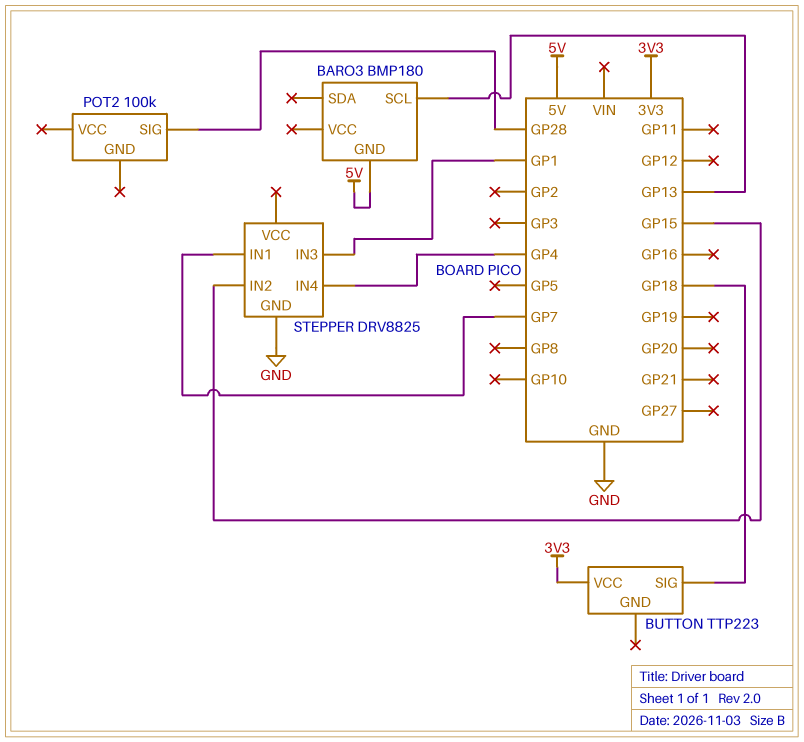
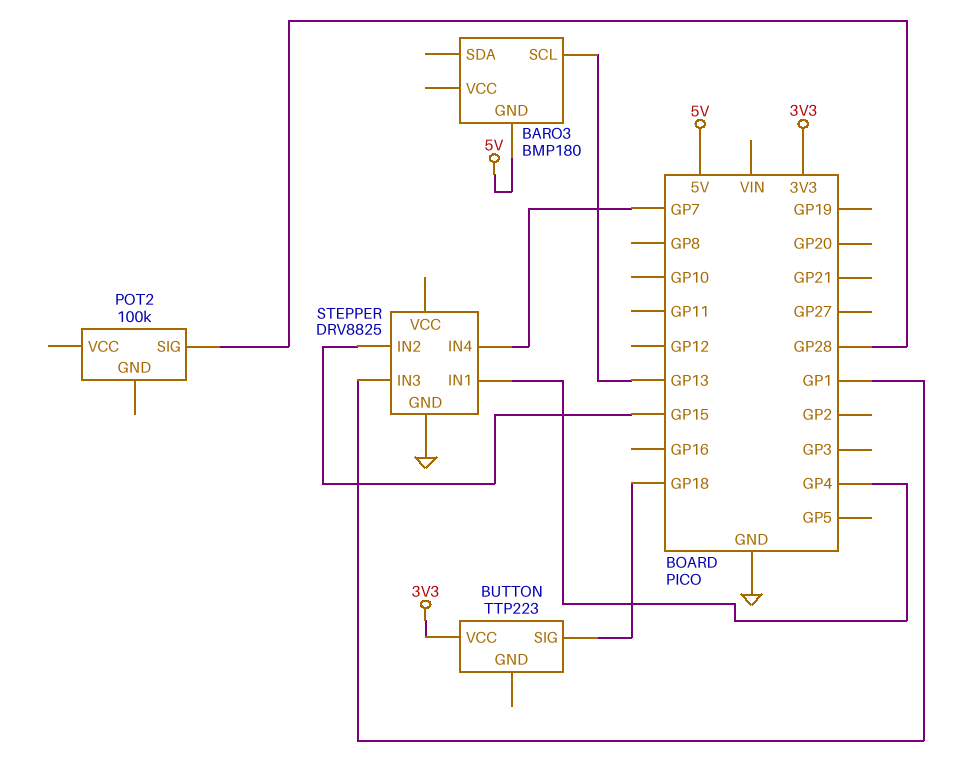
STEPPER pin IN1: GP7 -> GP4
STEPPER pin IN4: GP4 -> GP7

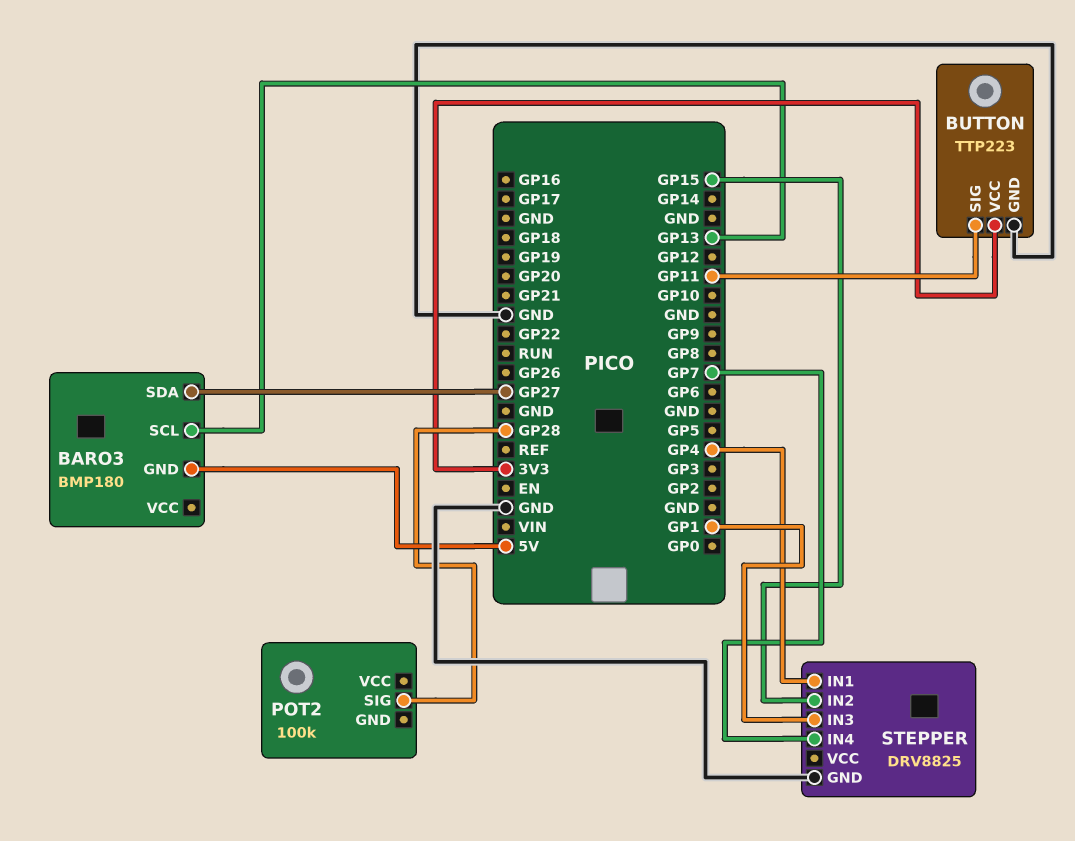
BARO3 pin SDA: none -> GP27
BUTTON pin GND: none -> GND
BUTTON pin SIG: GP18 -> GP11

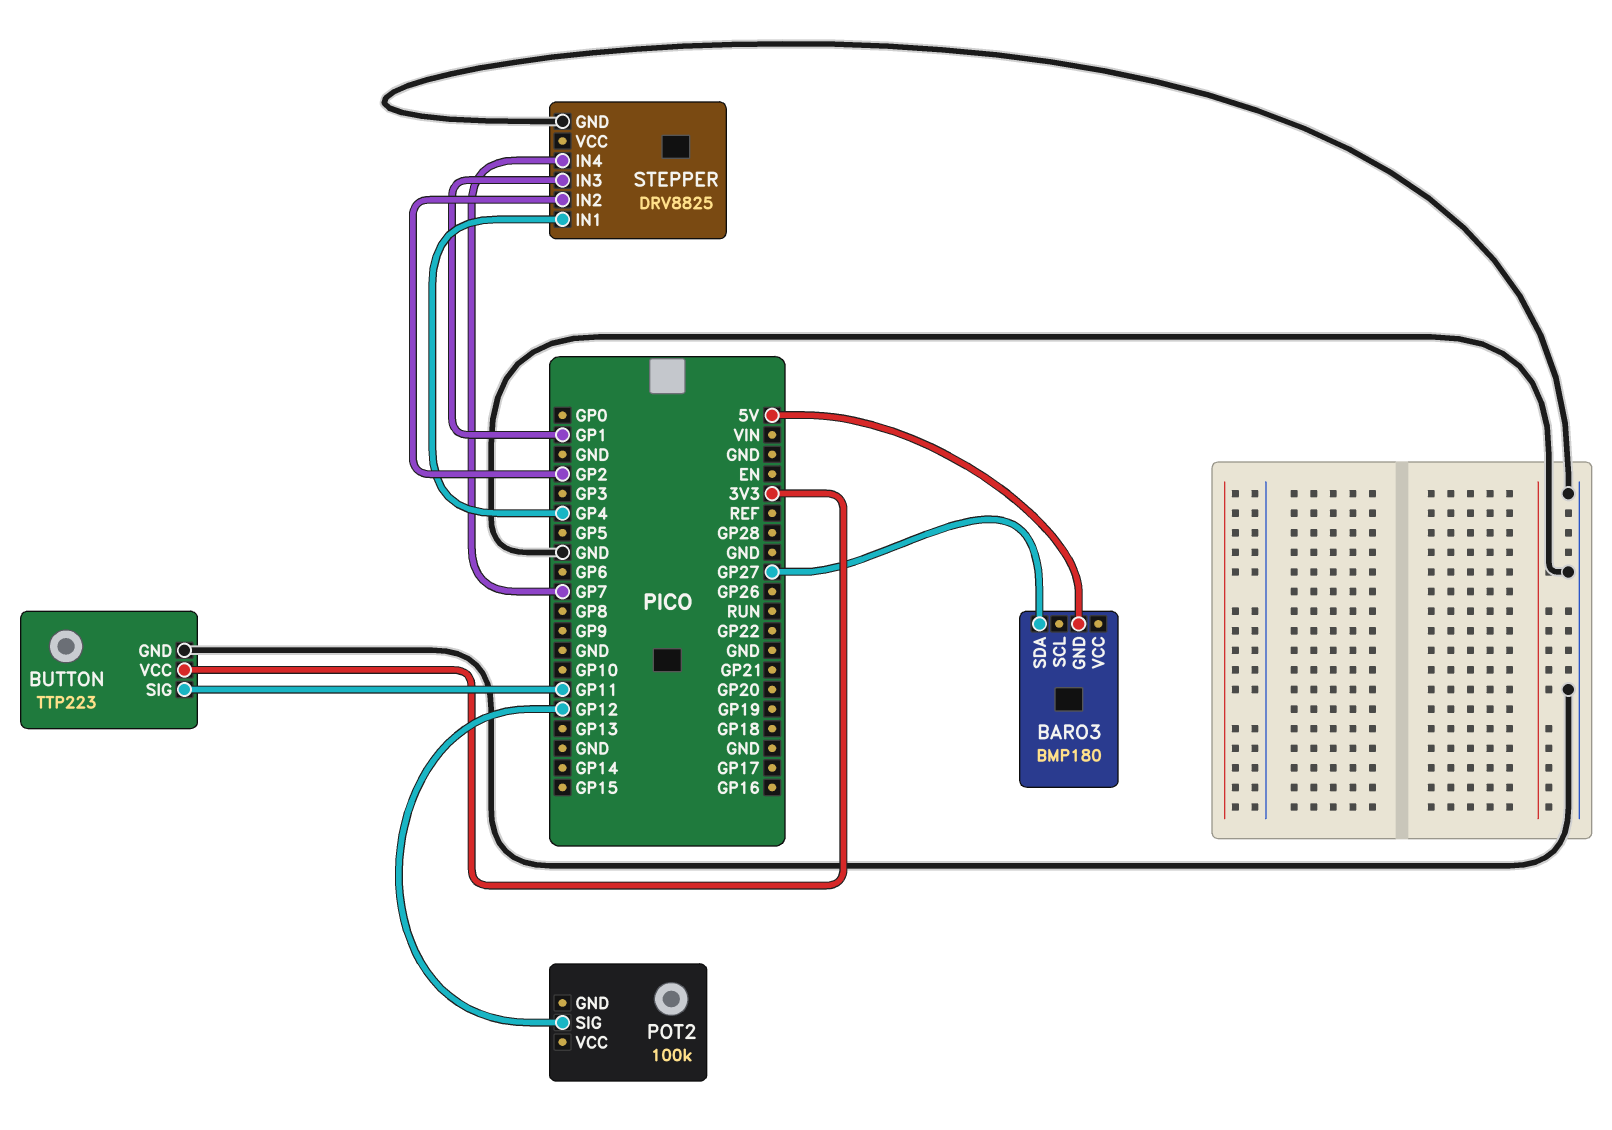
BARO3 pin SCL: GP13 -> none
POT2 pin SIG: GP28 -> GP12
STEPPER pin IN2: GP15 -> GP2

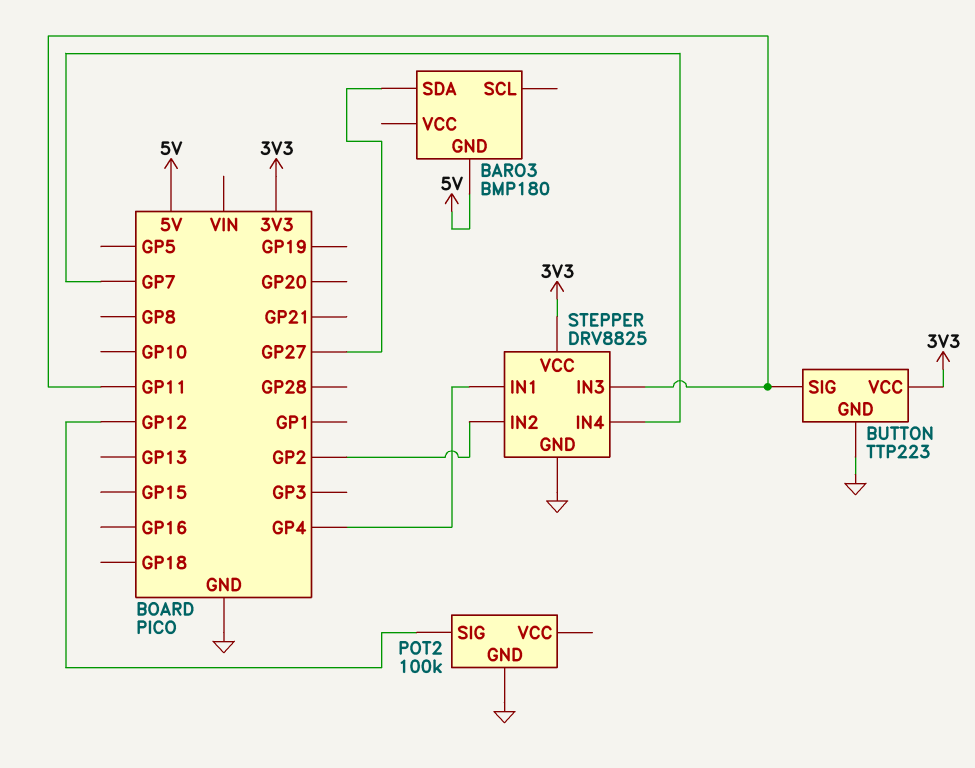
POT2 pin GND: none -> GND
STEPPER pin IN3: GP1 -> GP11
STEPPER pin VCC: none -> 3V3

